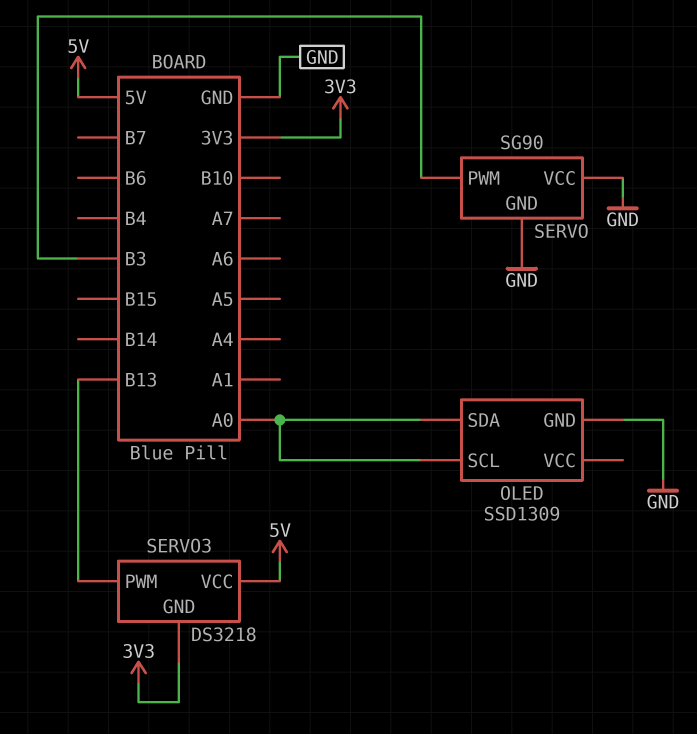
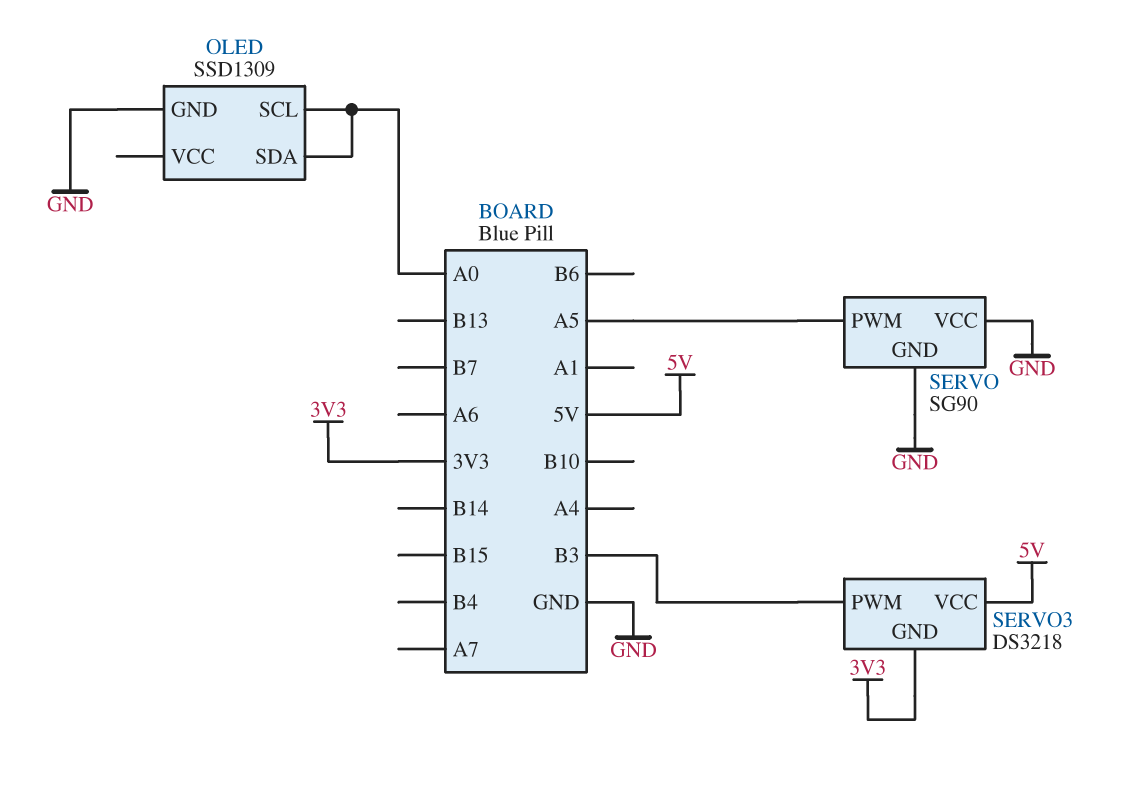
SERVO pin PWM: B3 -> A5
SERVO3 pin PWM: B13 -> B3

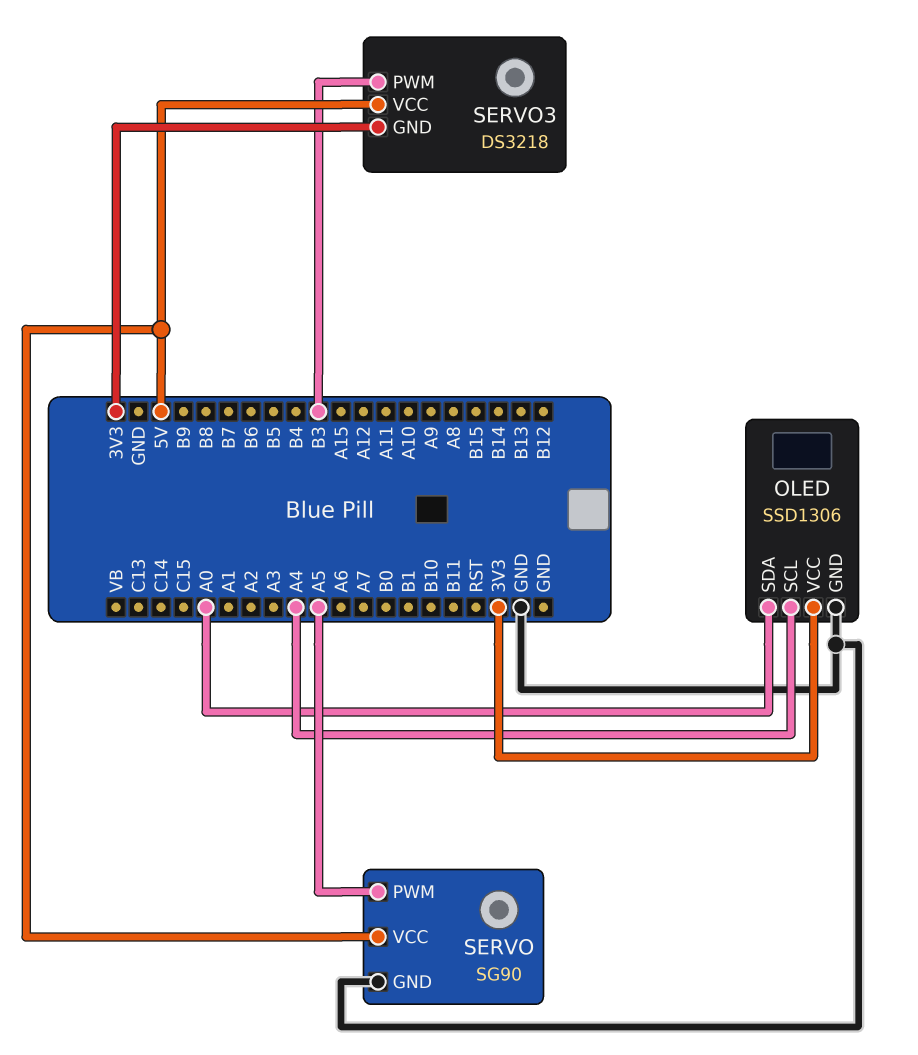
OLED: SSD1309 -> SSD1306
OLED pin SCL: A0 -> A4
OLED pin VCC: none -> 3V3
SERVO pin VCC: GND -> 5V

